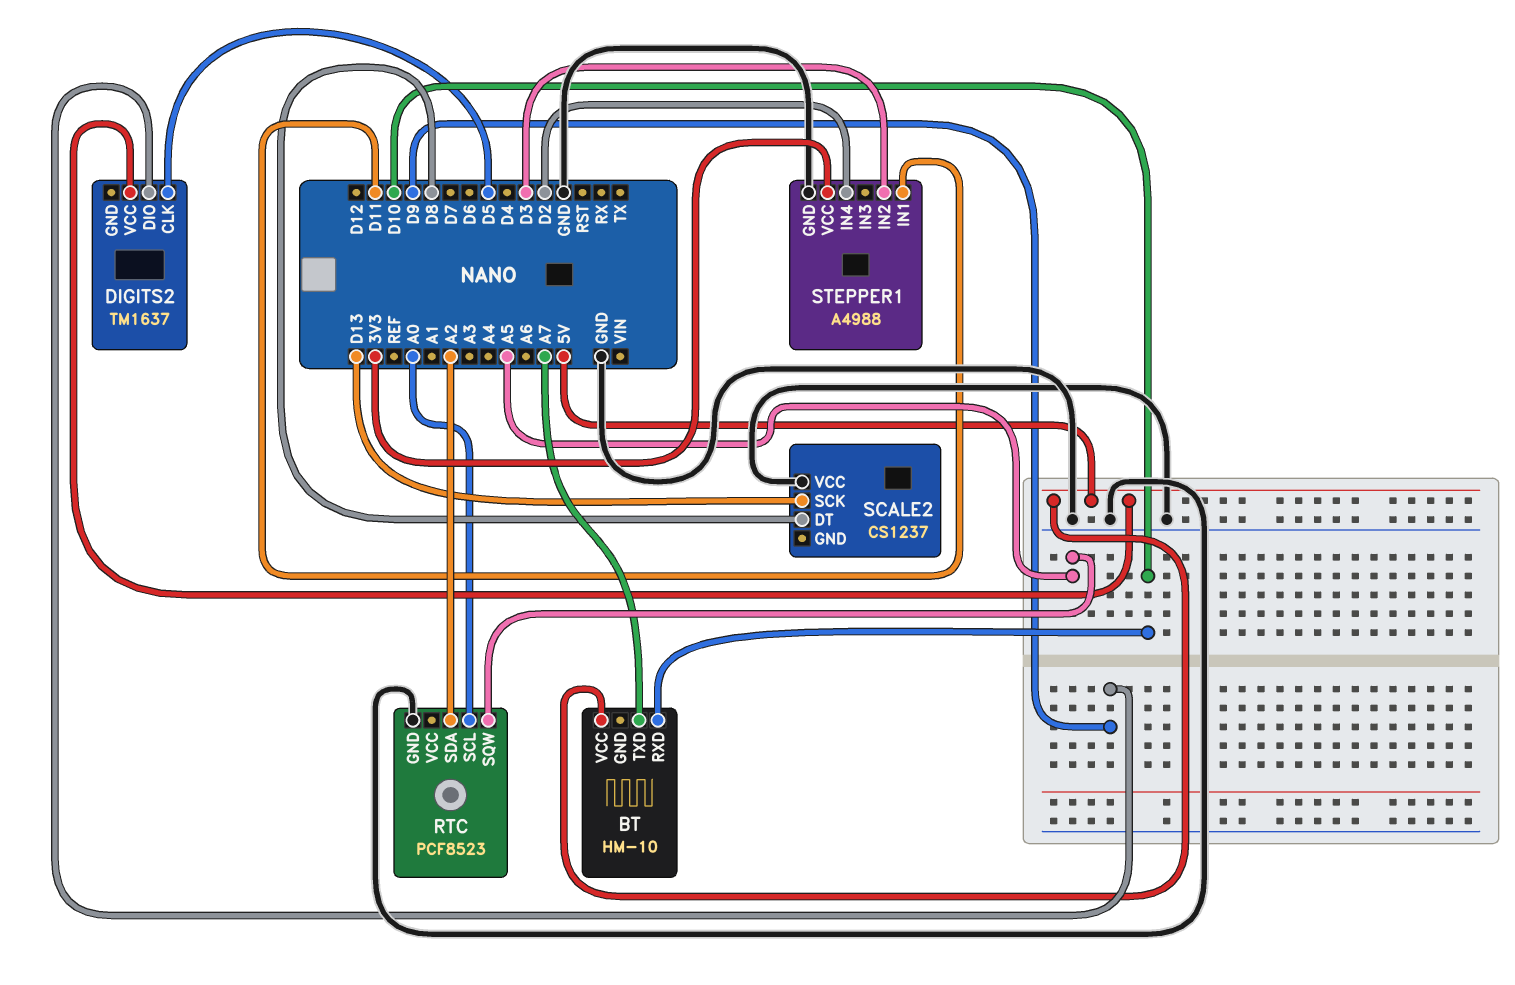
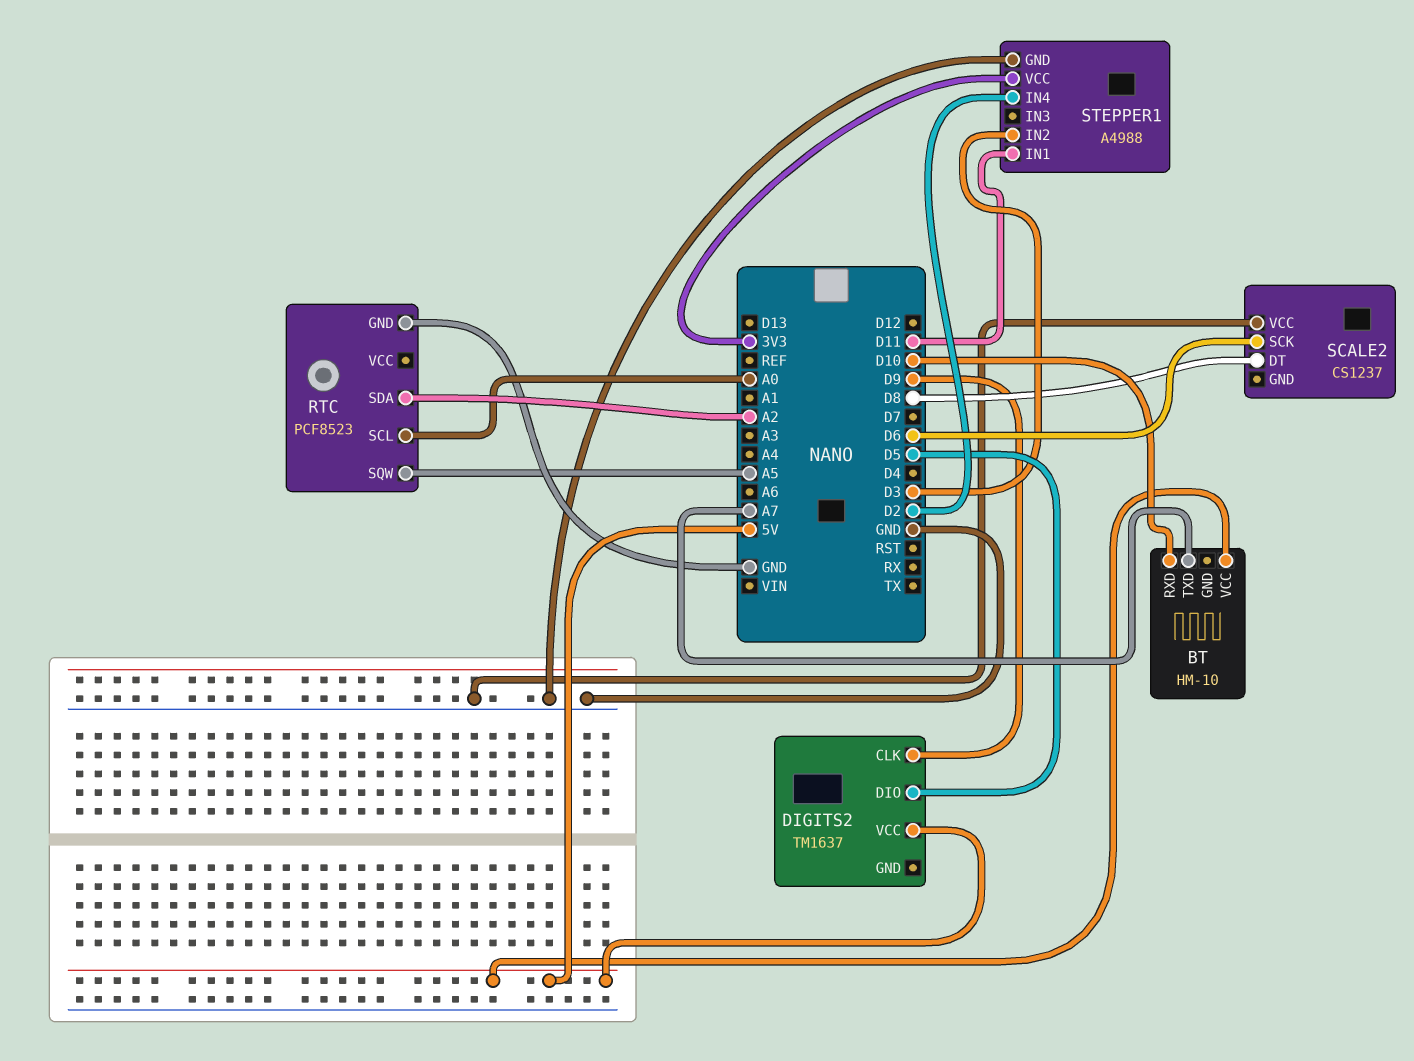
DIGITS2 pin CLK: D5 -> D9
DIGITS2 pin DIO: D9 -> D5
SCALE2 pin SCK: D13 -> D6

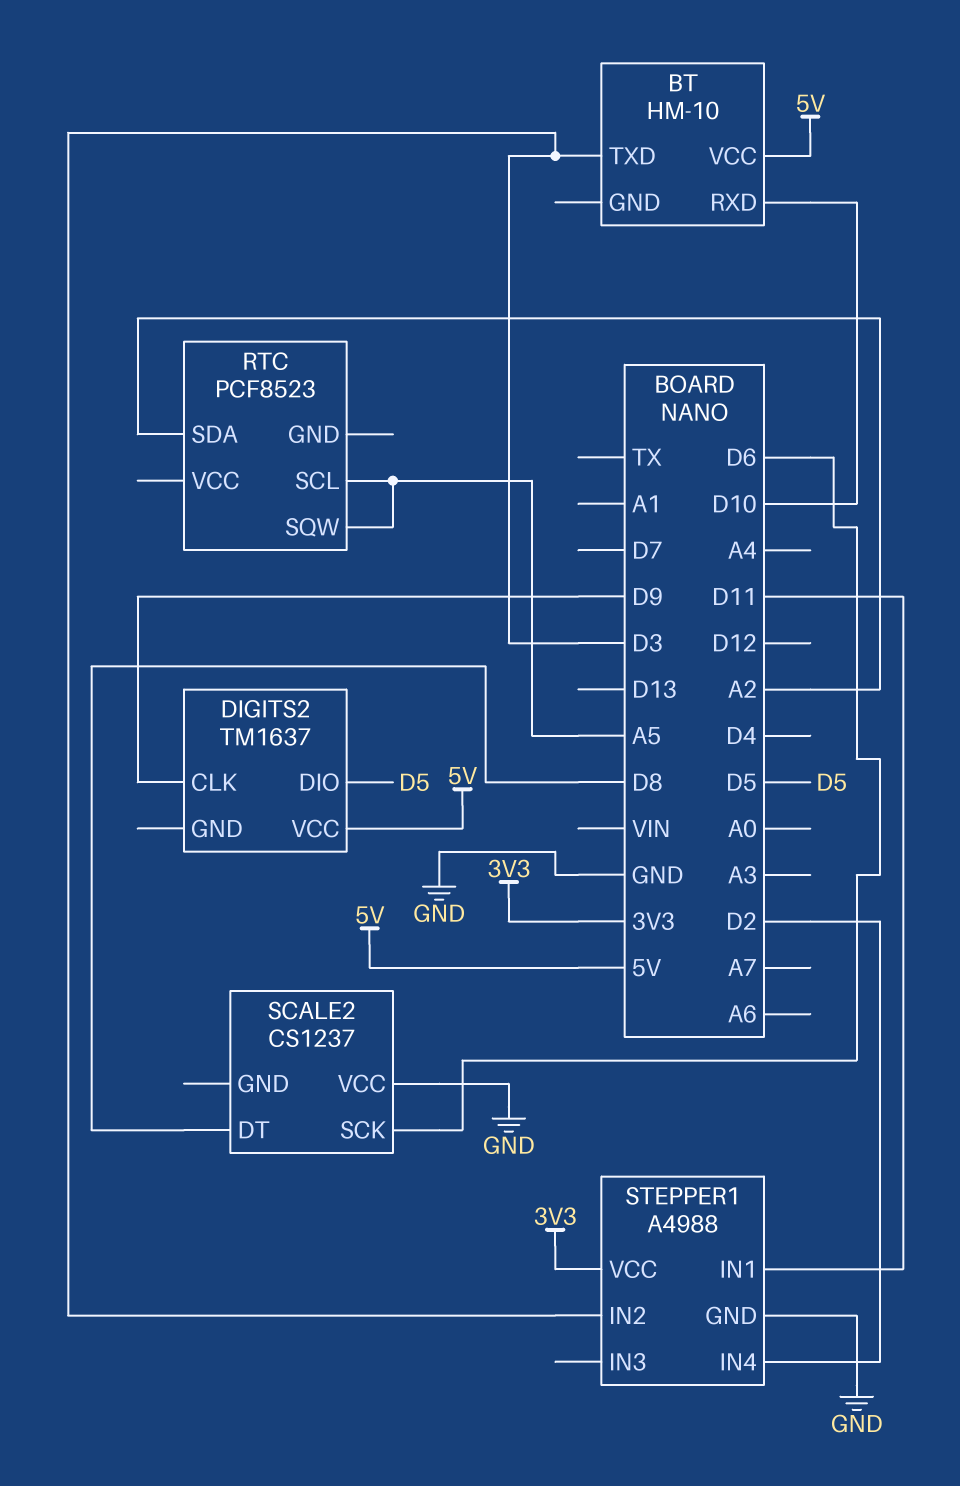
BT pin TXD: A7 -> D3
RTC pin GND: GND -> none
RTC pin SCL: A0 -> A5

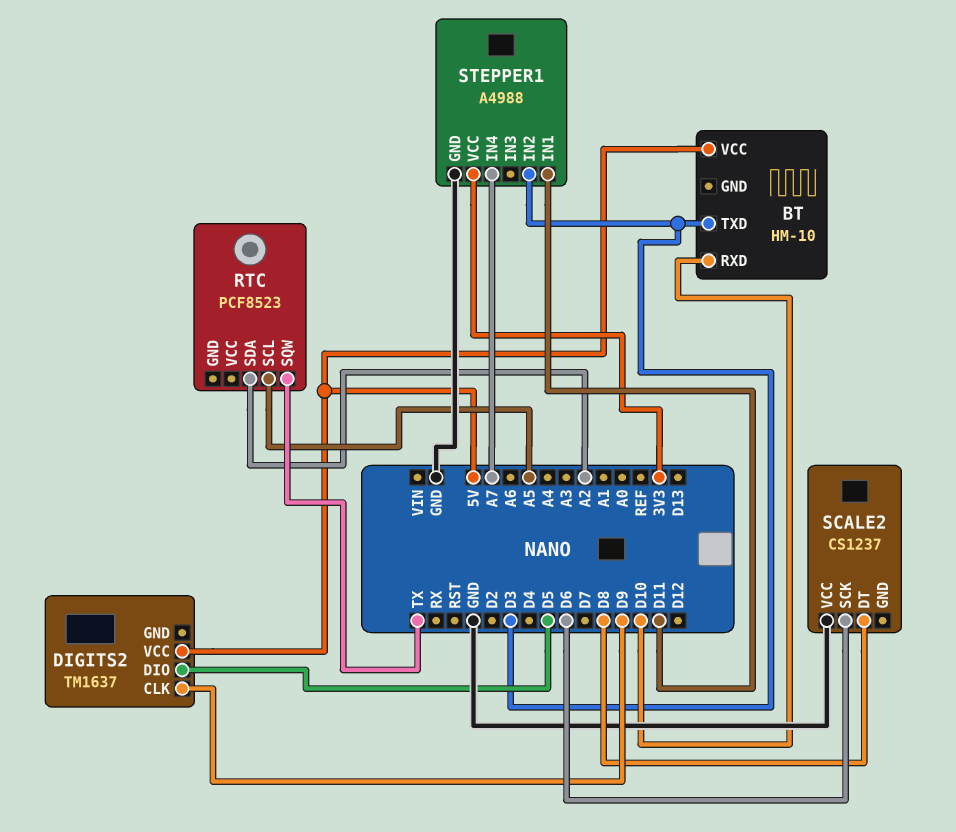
RTC pin SQW: A5 -> TX
STEPPER1 pin IN4: D2 -> A7

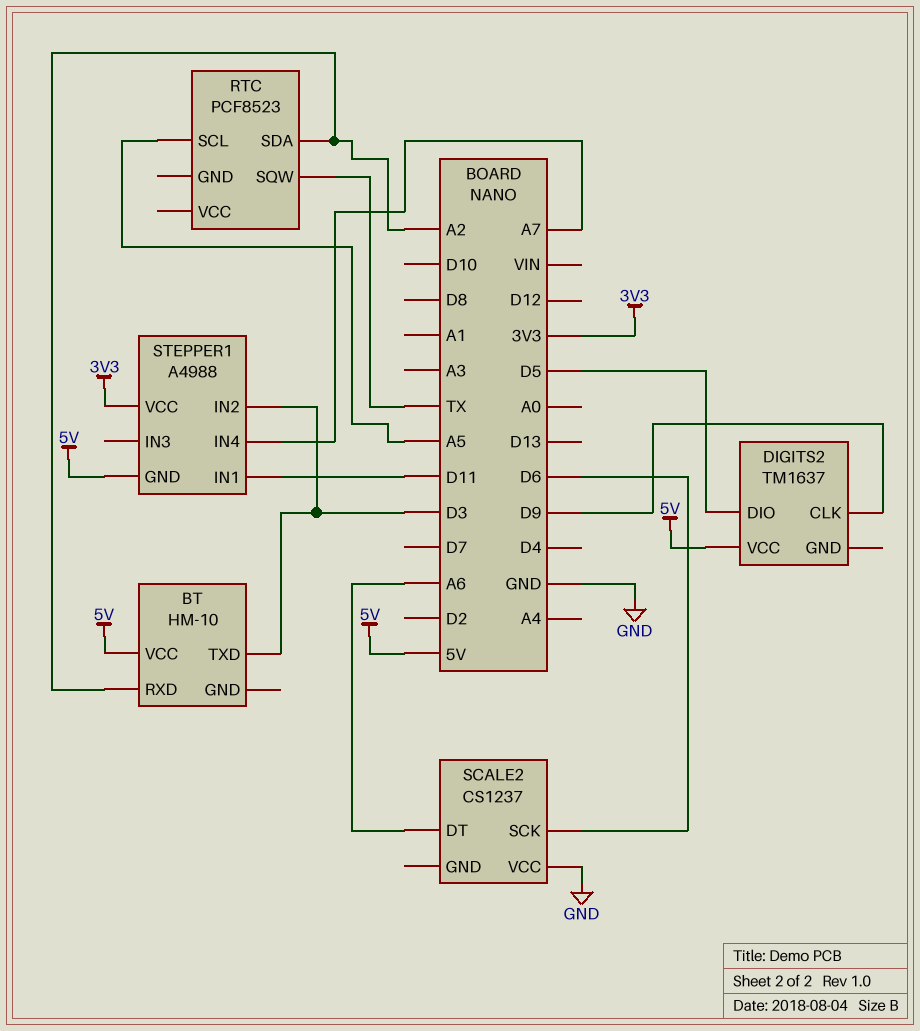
BT pin RXD: D10 -> A2
SCALE2 pin DT: D8 -> A6
STEPPER1 pin GND: GND -> 5V

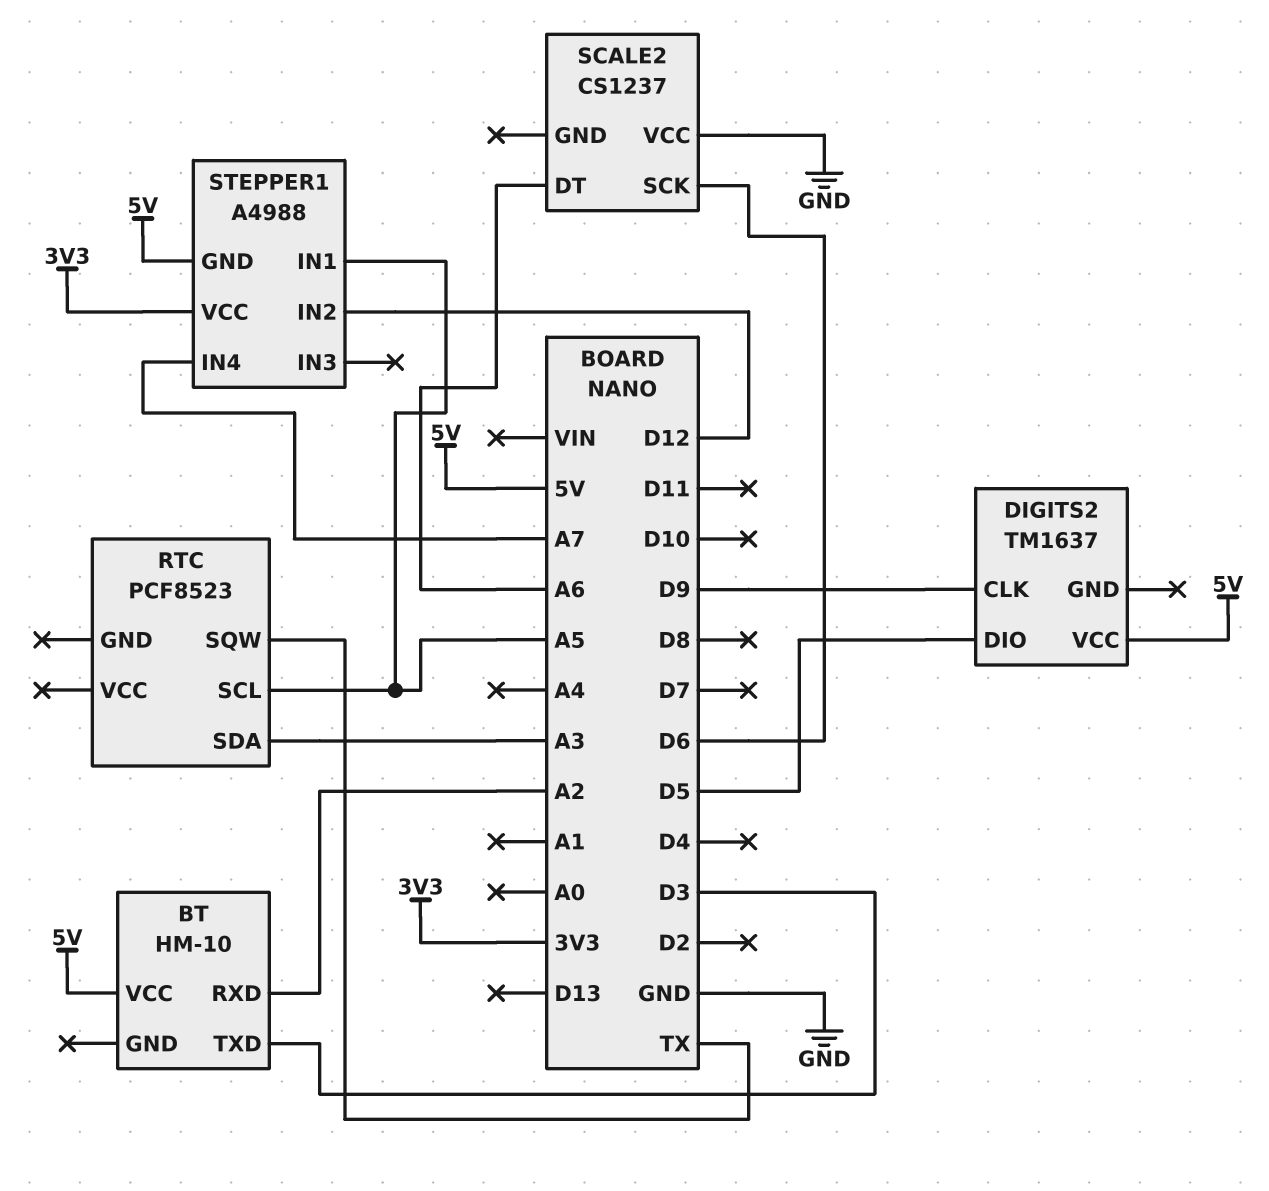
RTC pin SDA: A2 -> A3
STEPPER1 pin IN1: D11 -> A5
STEPPER1 pin IN2: D3 -> D12

